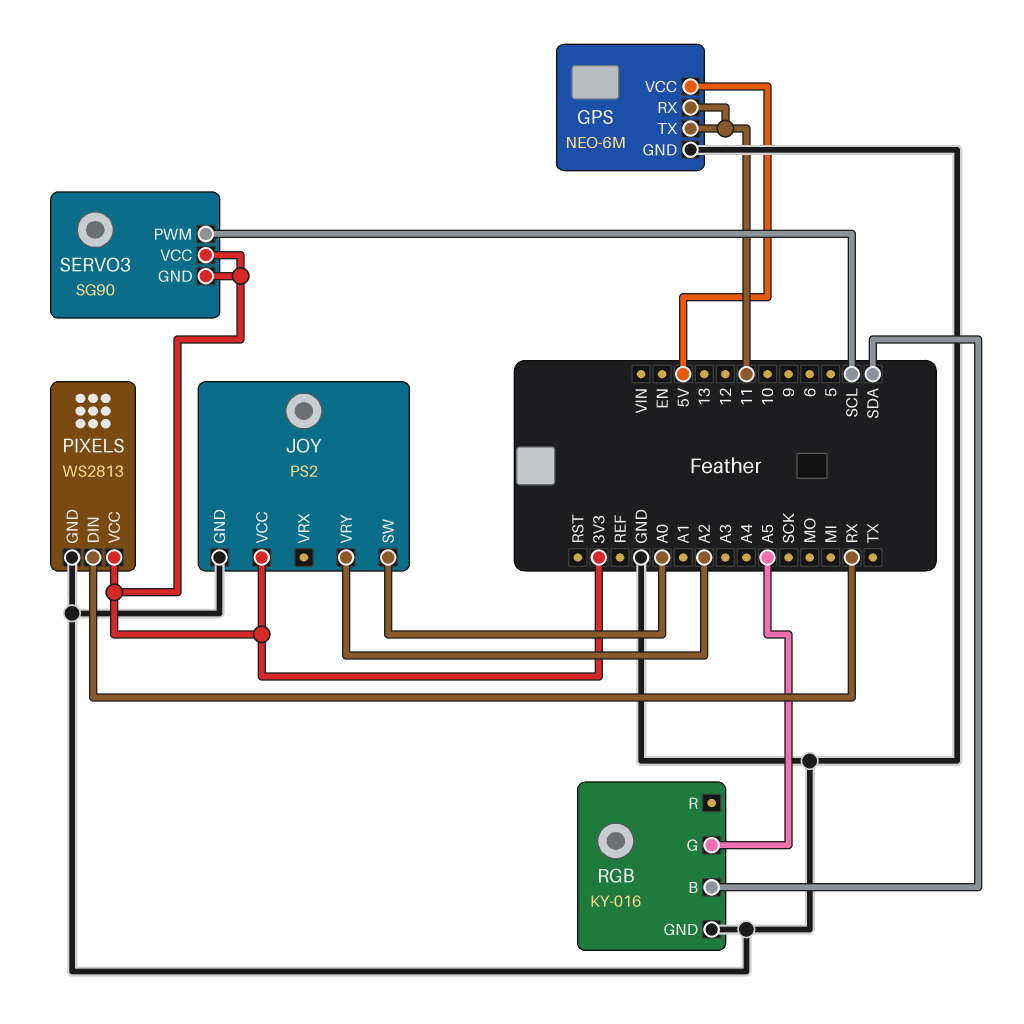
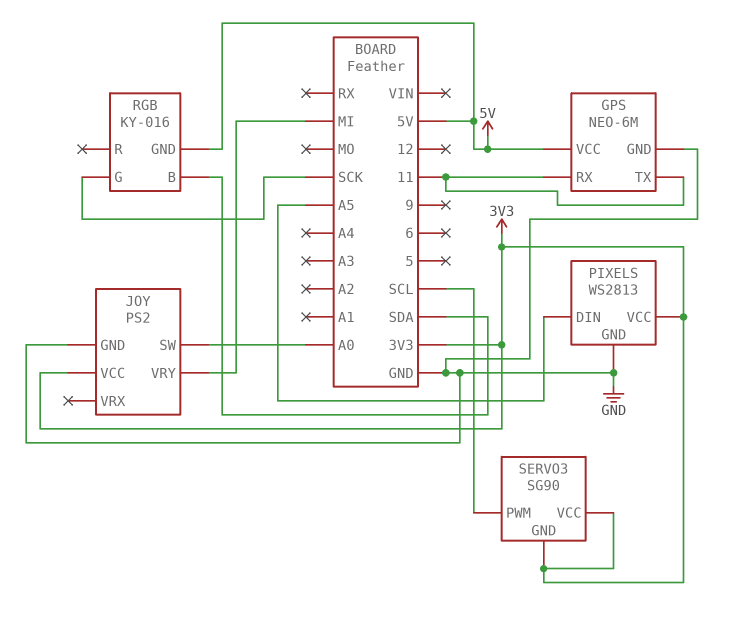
JOY pin VRY: A2 -> MI
PIXELS pin DIN: RX -> A5
RGB pin G: A5 -> SCK
RGB pin GND: GND -> 5V

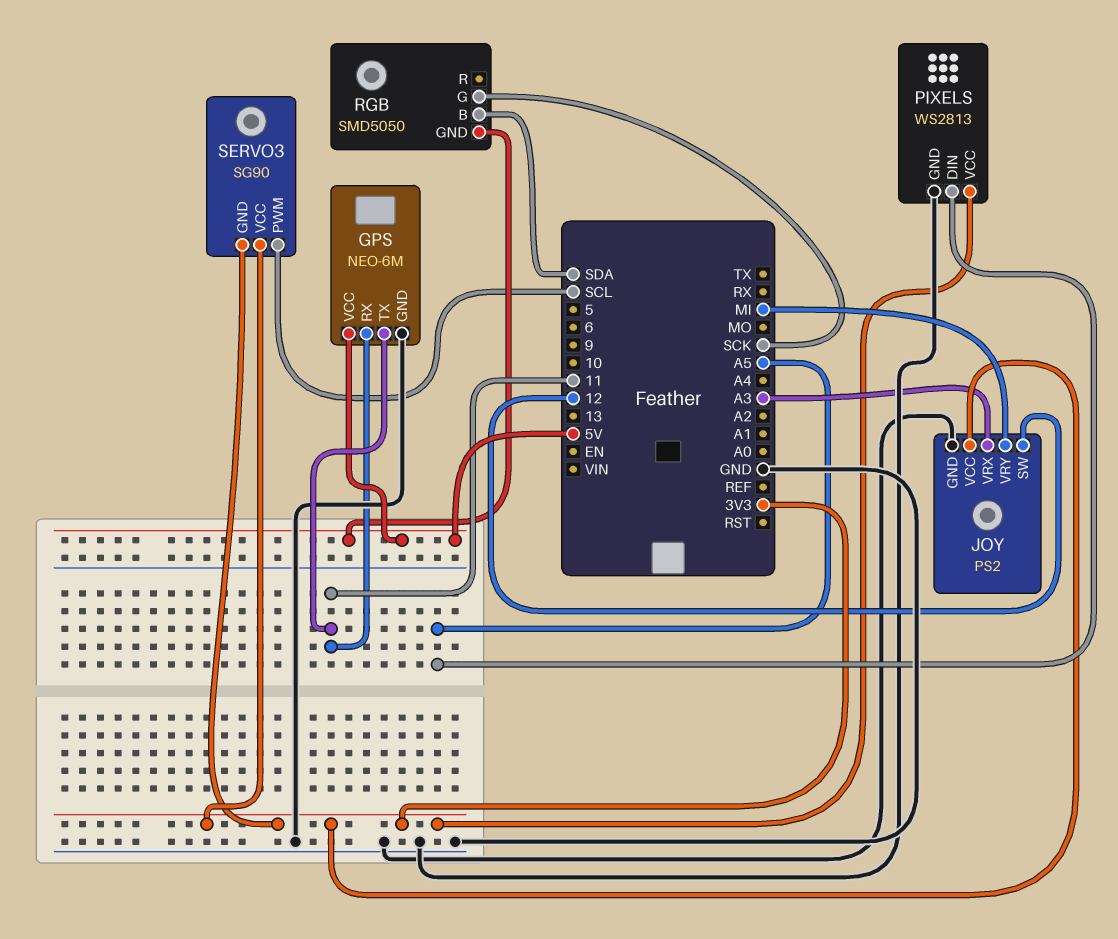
JOY pin SW: A0 -> 12
JOY pin VRX: none -> A3
RGB: KY-016 -> SMD5050

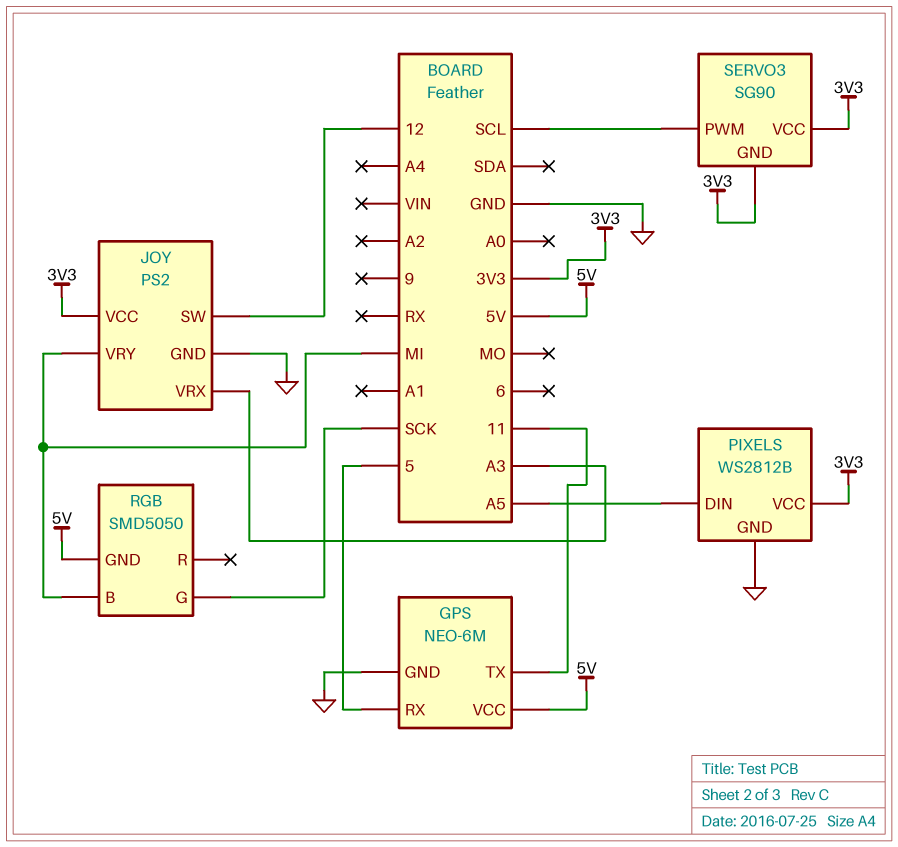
GPS pin RX: 11 -> 5
PIXELS: WS2813 -> WS2812B
RGB pin B: SDA -> MI

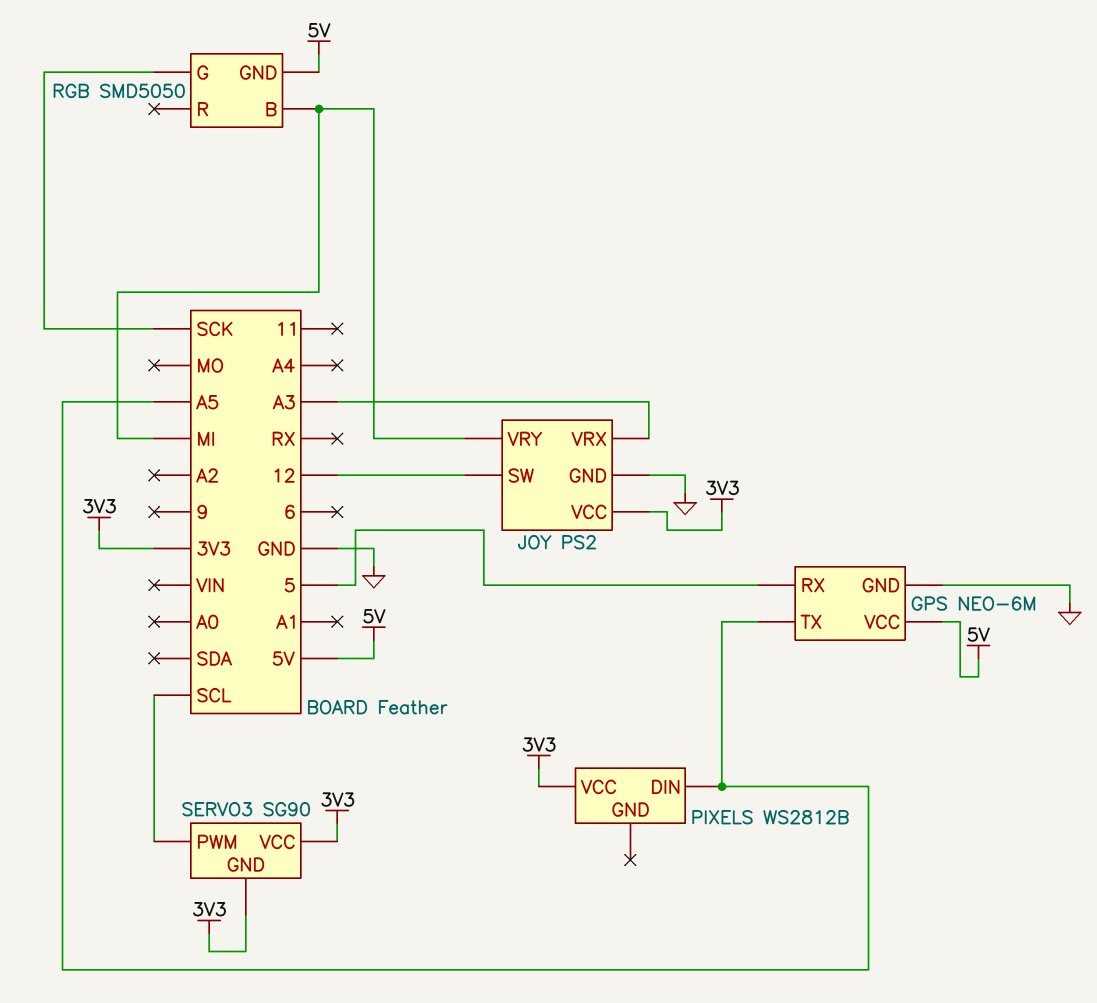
GPS pin TX: 11 -> A5
PIXELS pin GND: GND -> none

